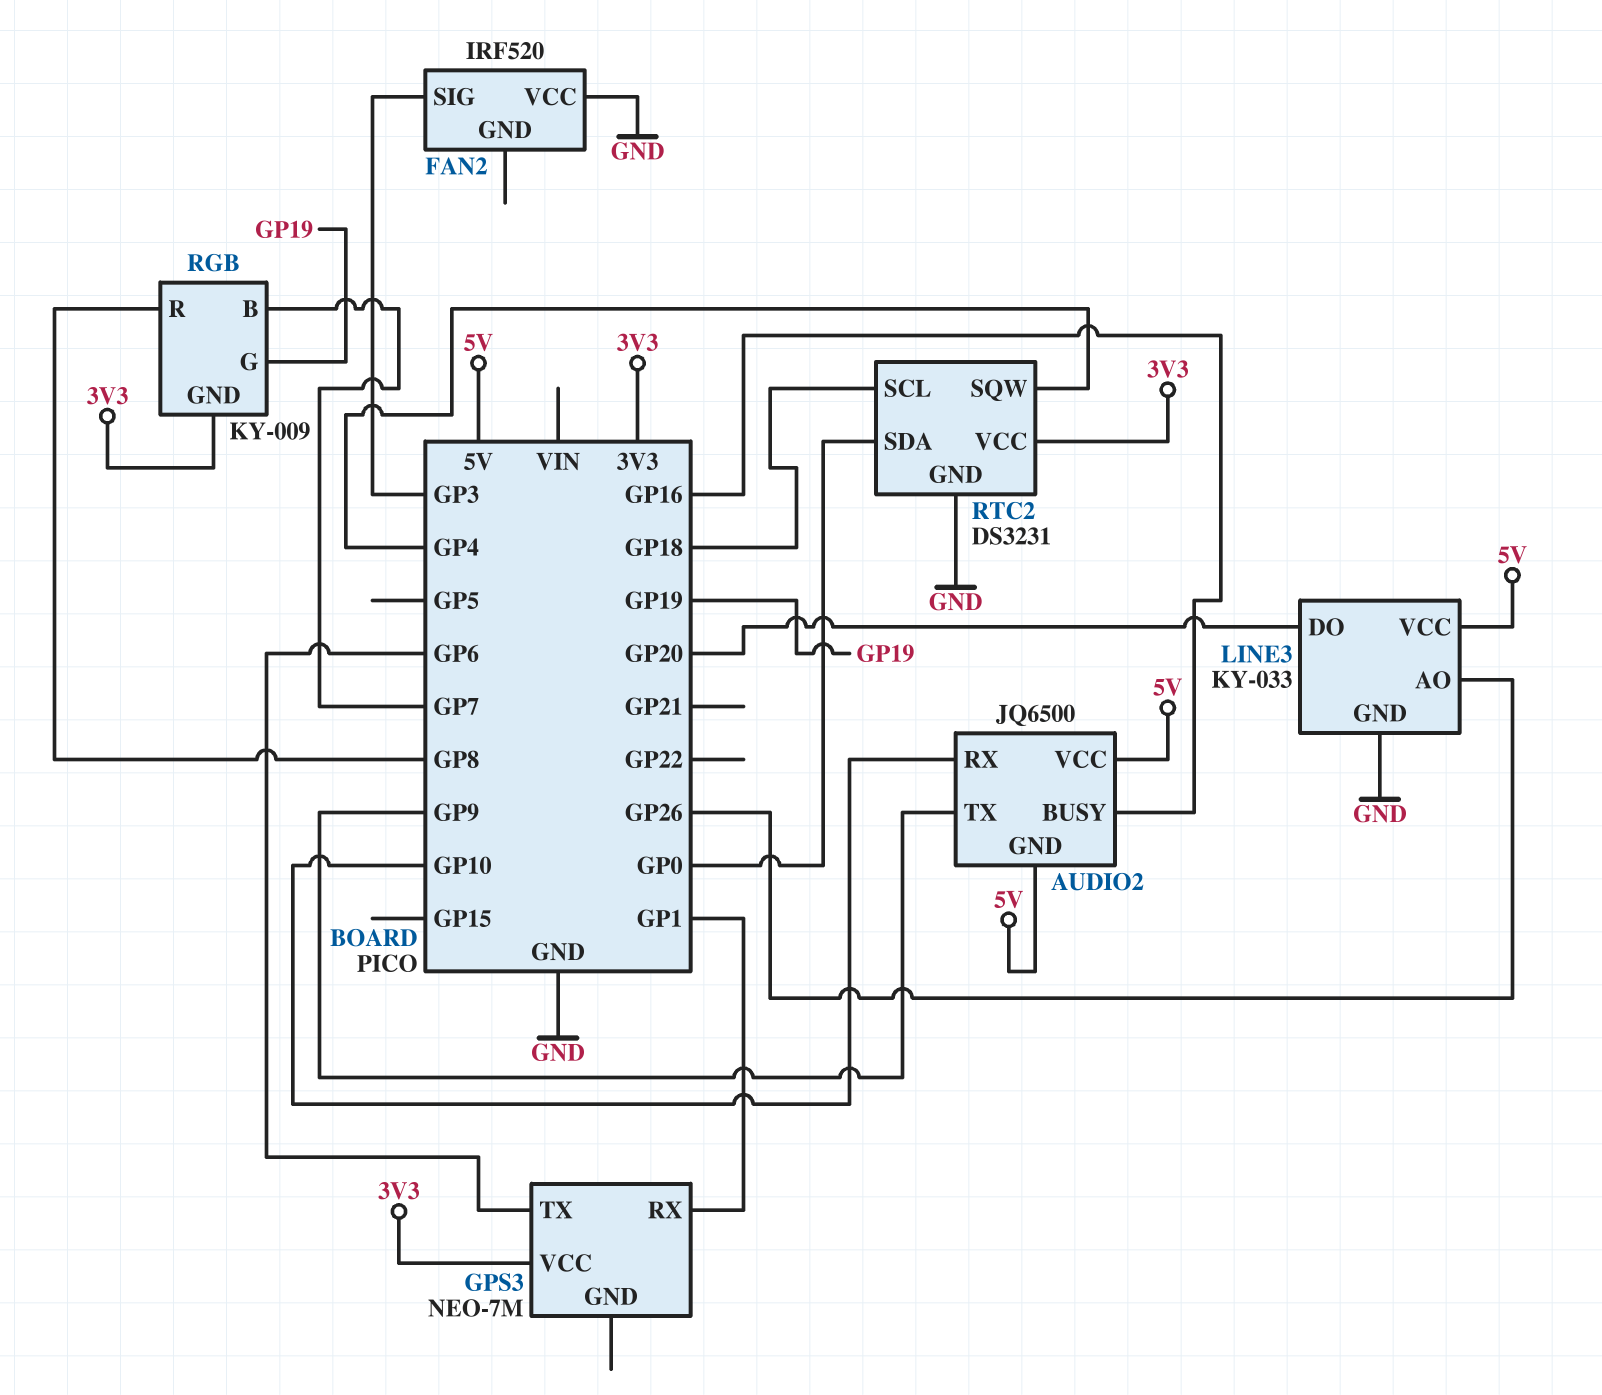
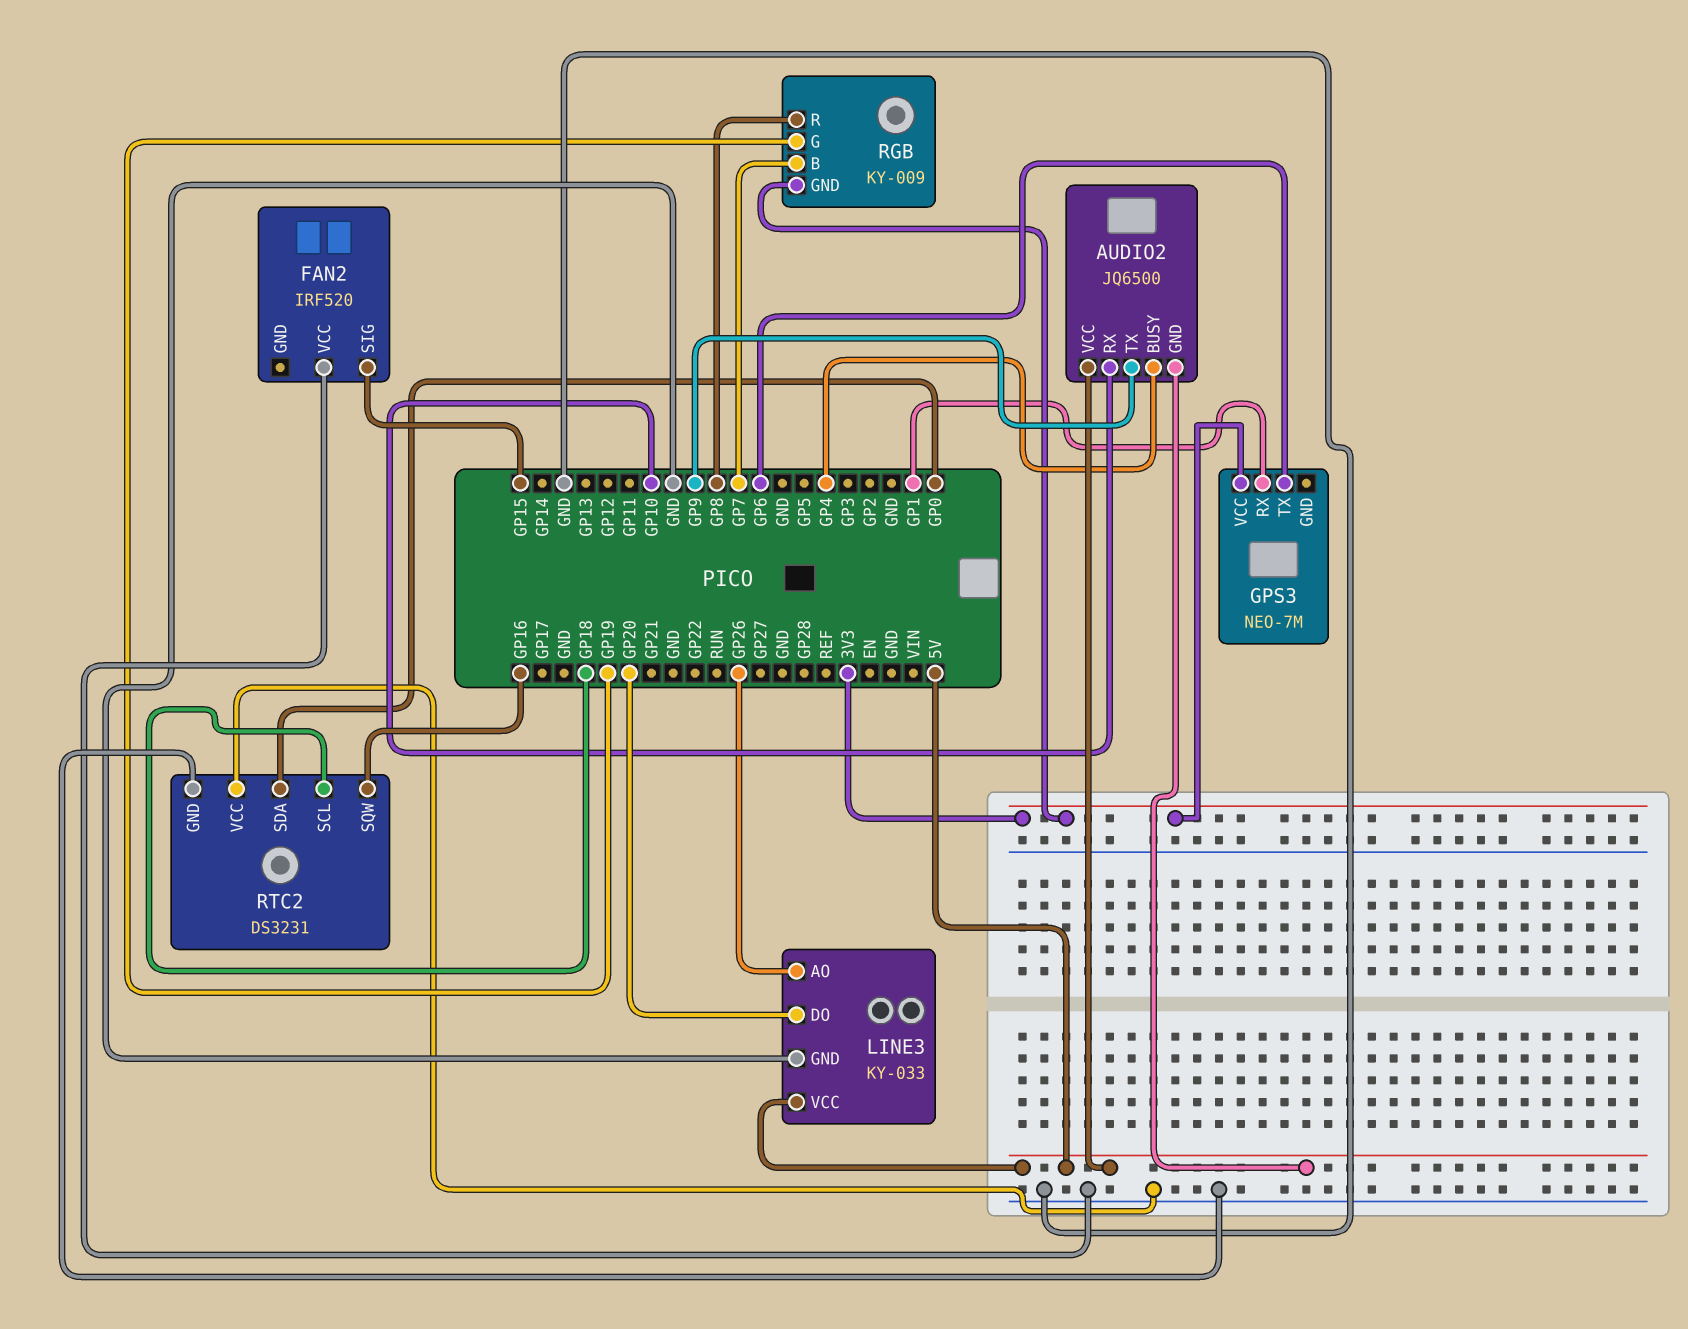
AUDIO2 pin BUSY: GP16 -> GP4
FAN2 pin SIG: GP3 -> GP15
RTC2 pin SQW: GP4 -> GP16
RTC2 pin VCC: 3V3 -> GND

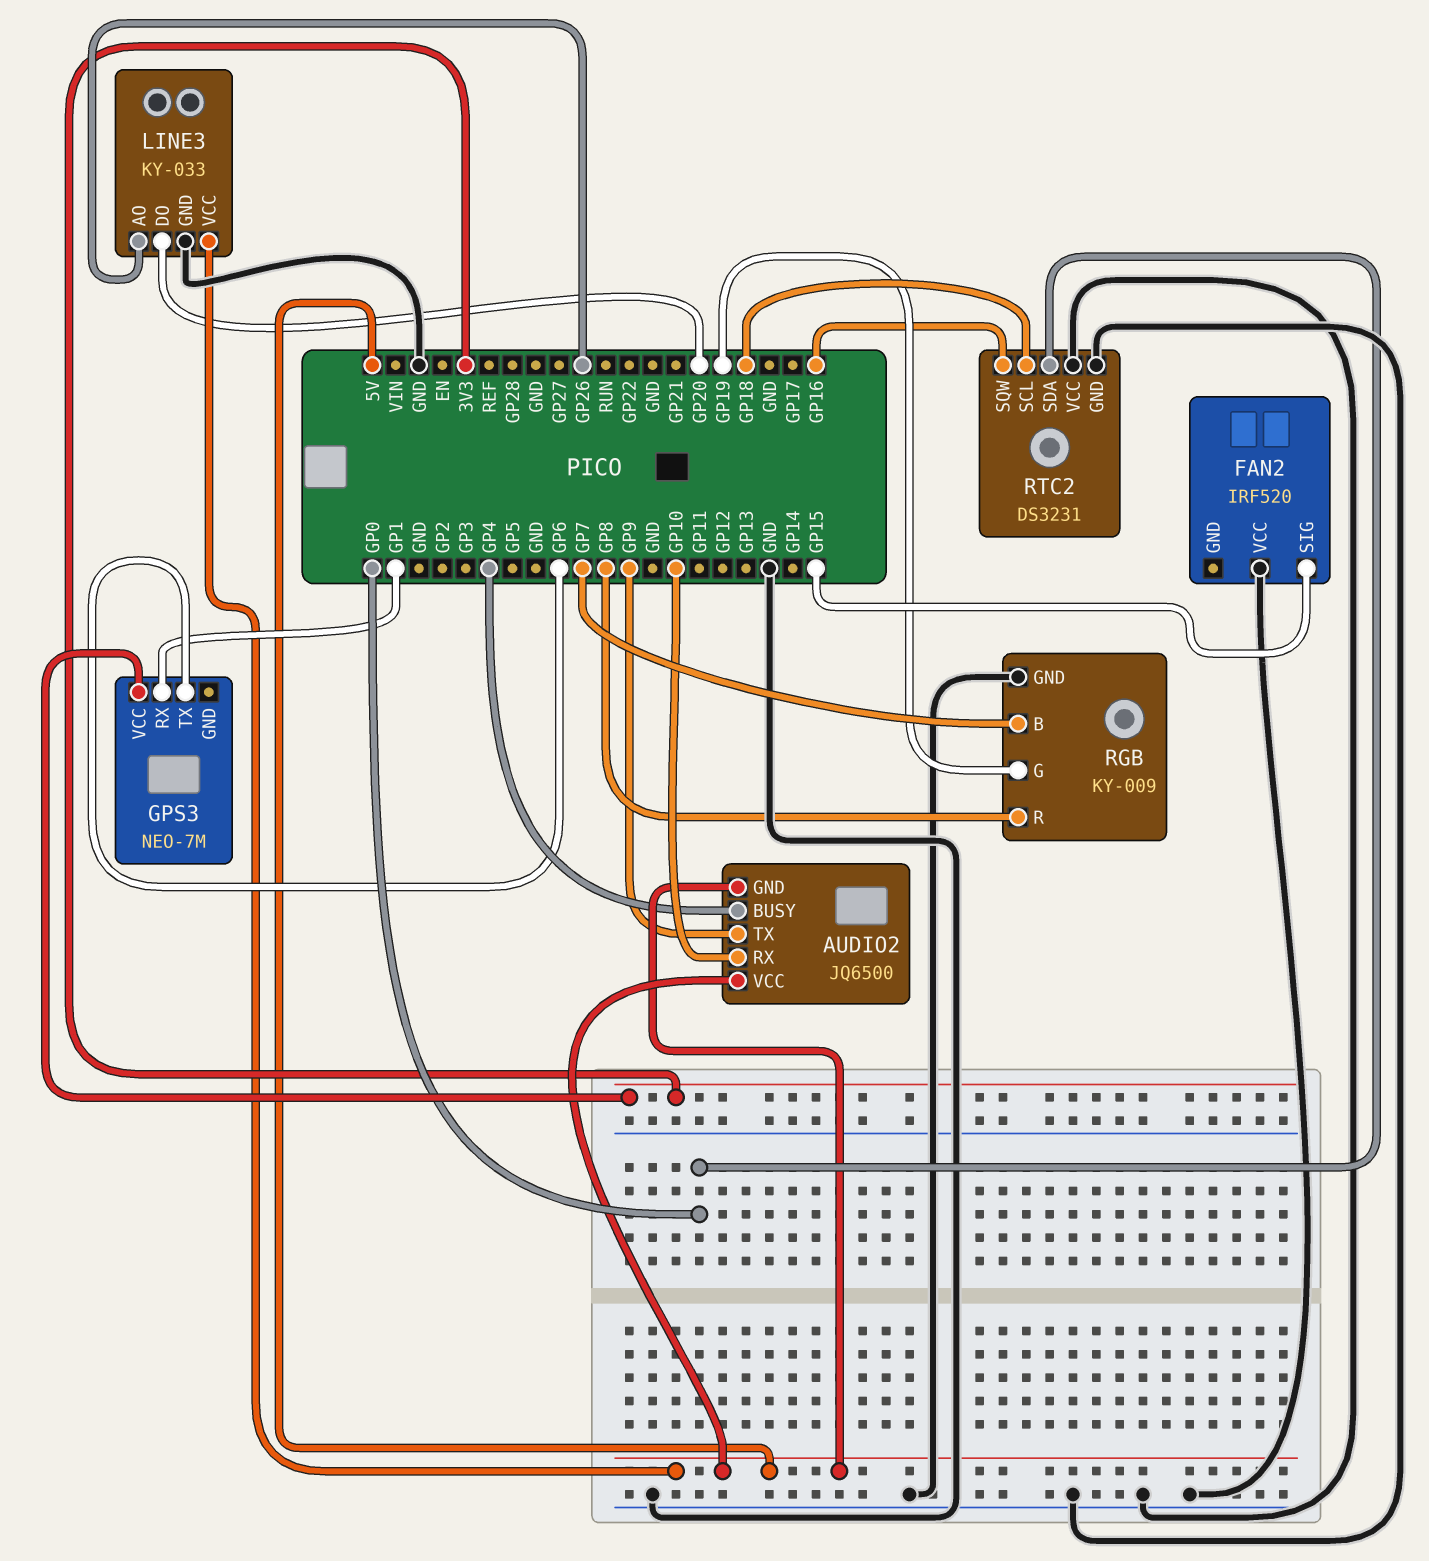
RGB pin GND: 3V3 -> GND

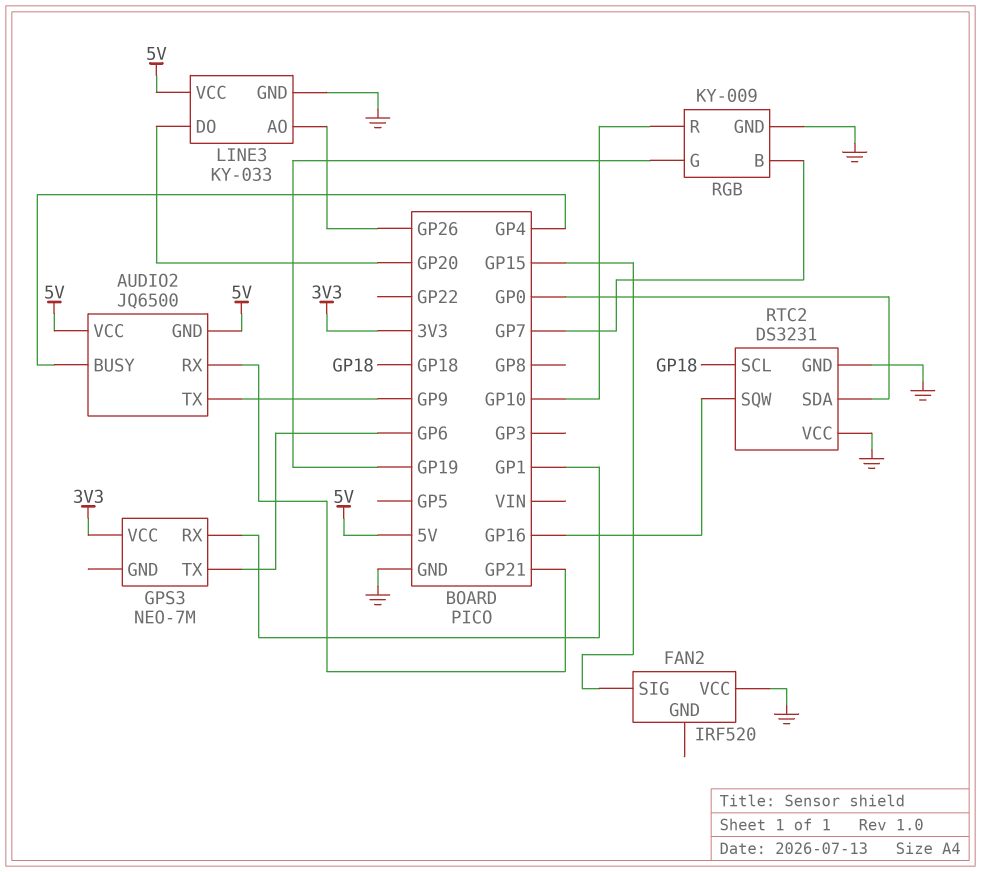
AUDIO2 pin RX: GP10 -> GP21
RGB pin R: GP8 -> GP10

